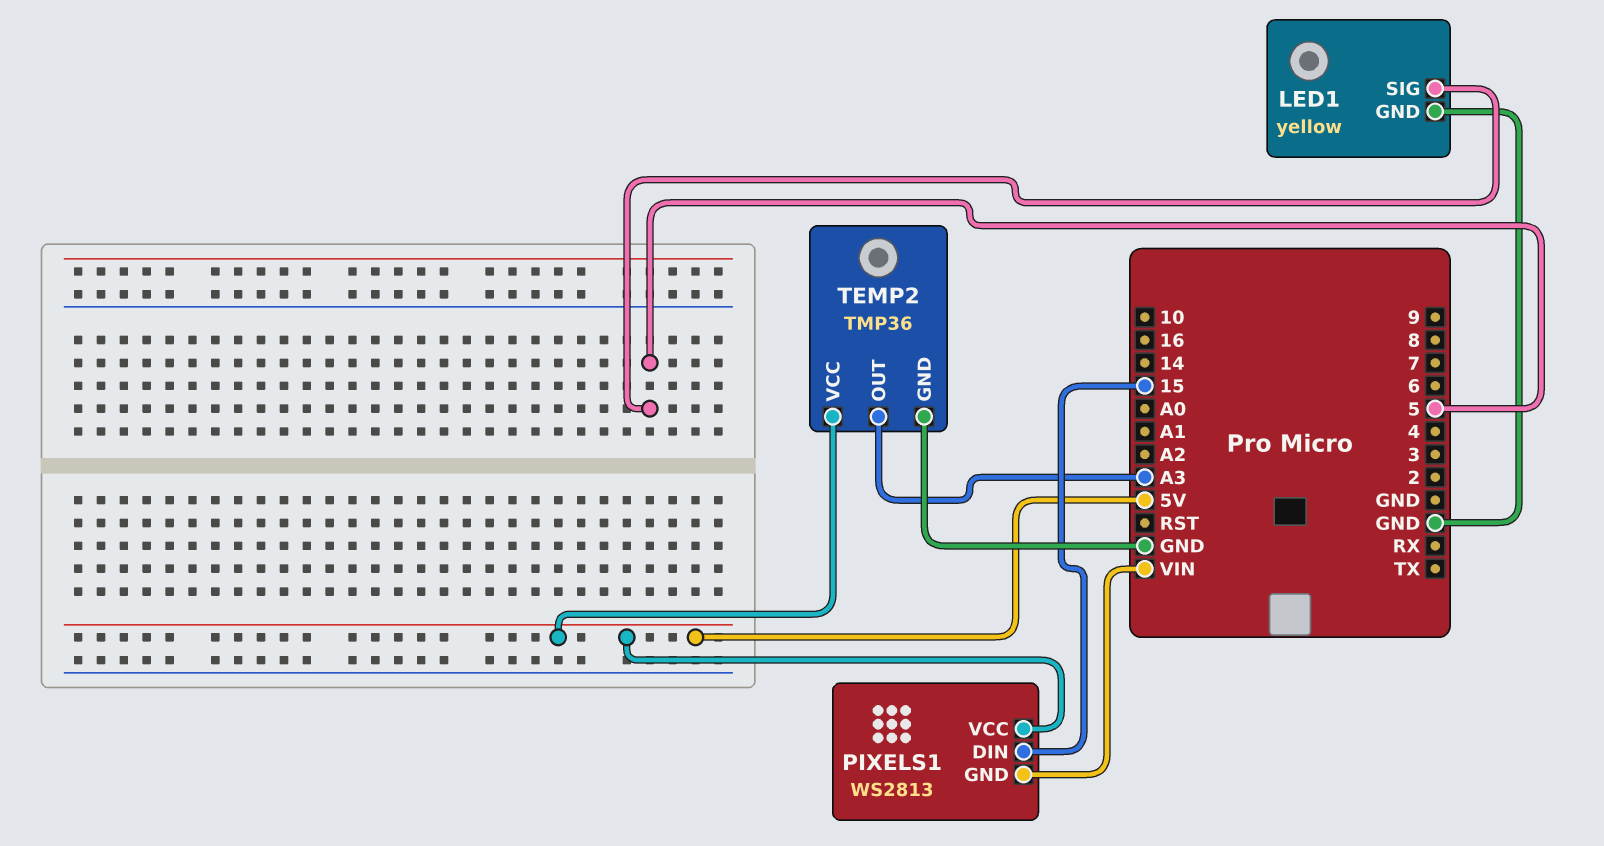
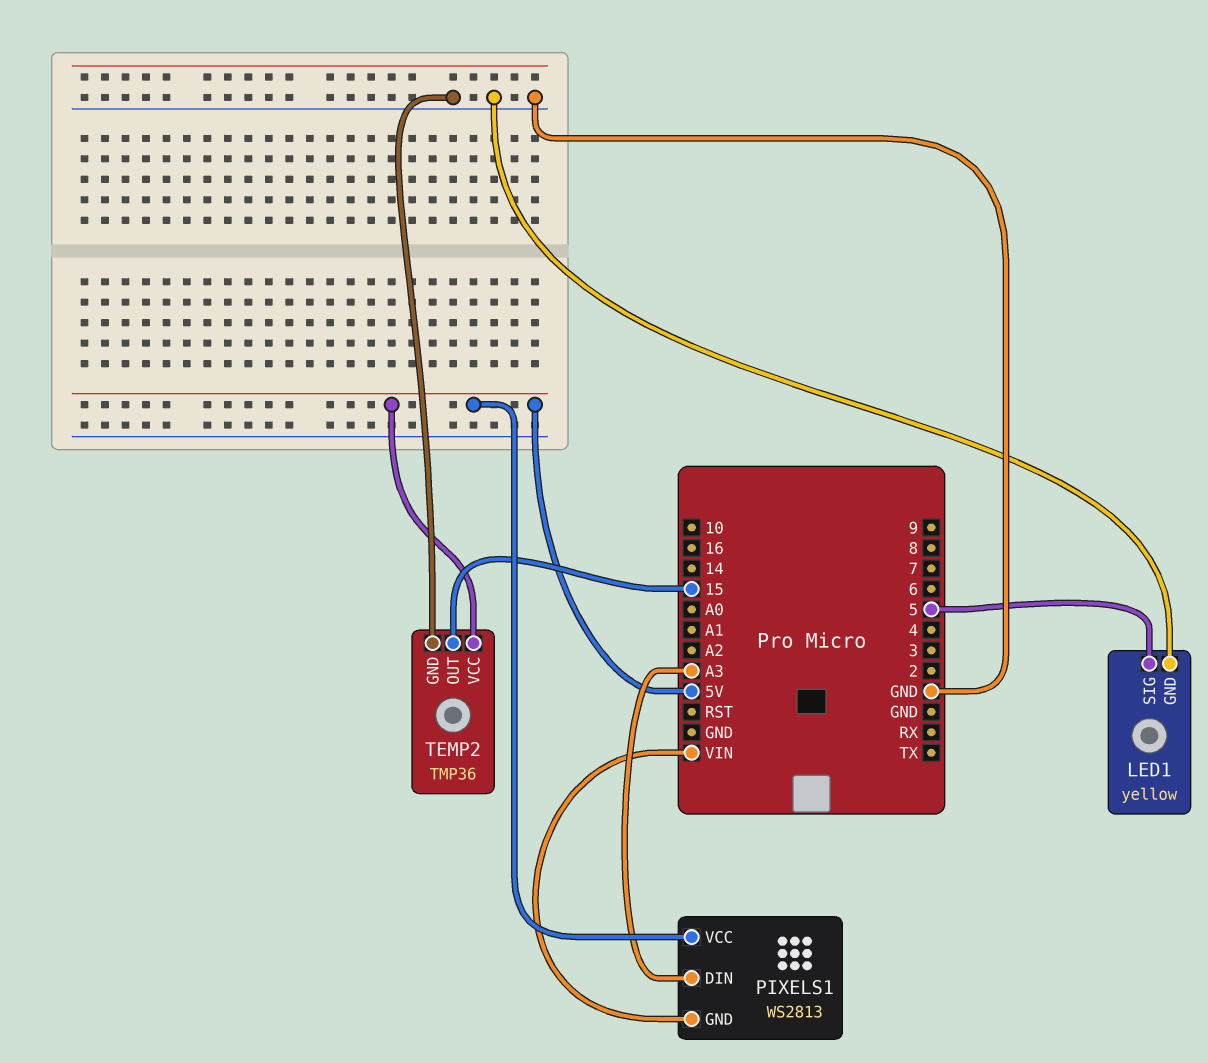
PIXELS1 pin DIN: 15 -> A3
TEMP2 pin OUT: A3 -> 15

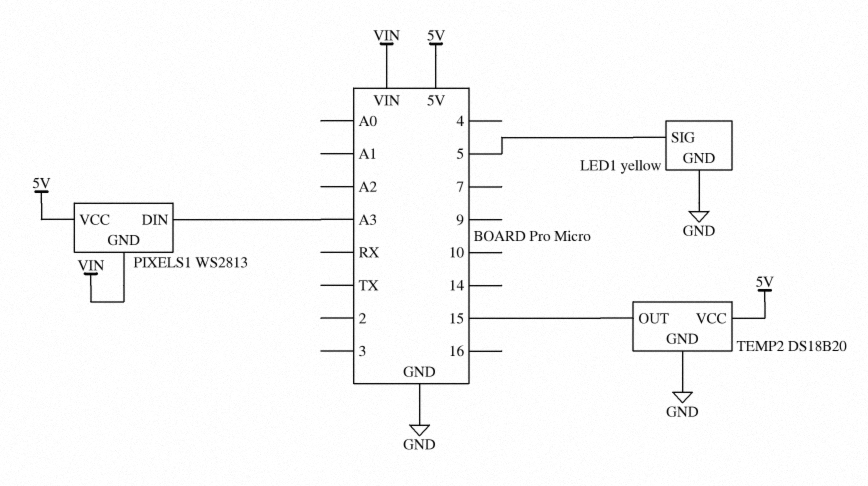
TEMP2: TMP36 -> DS18B20

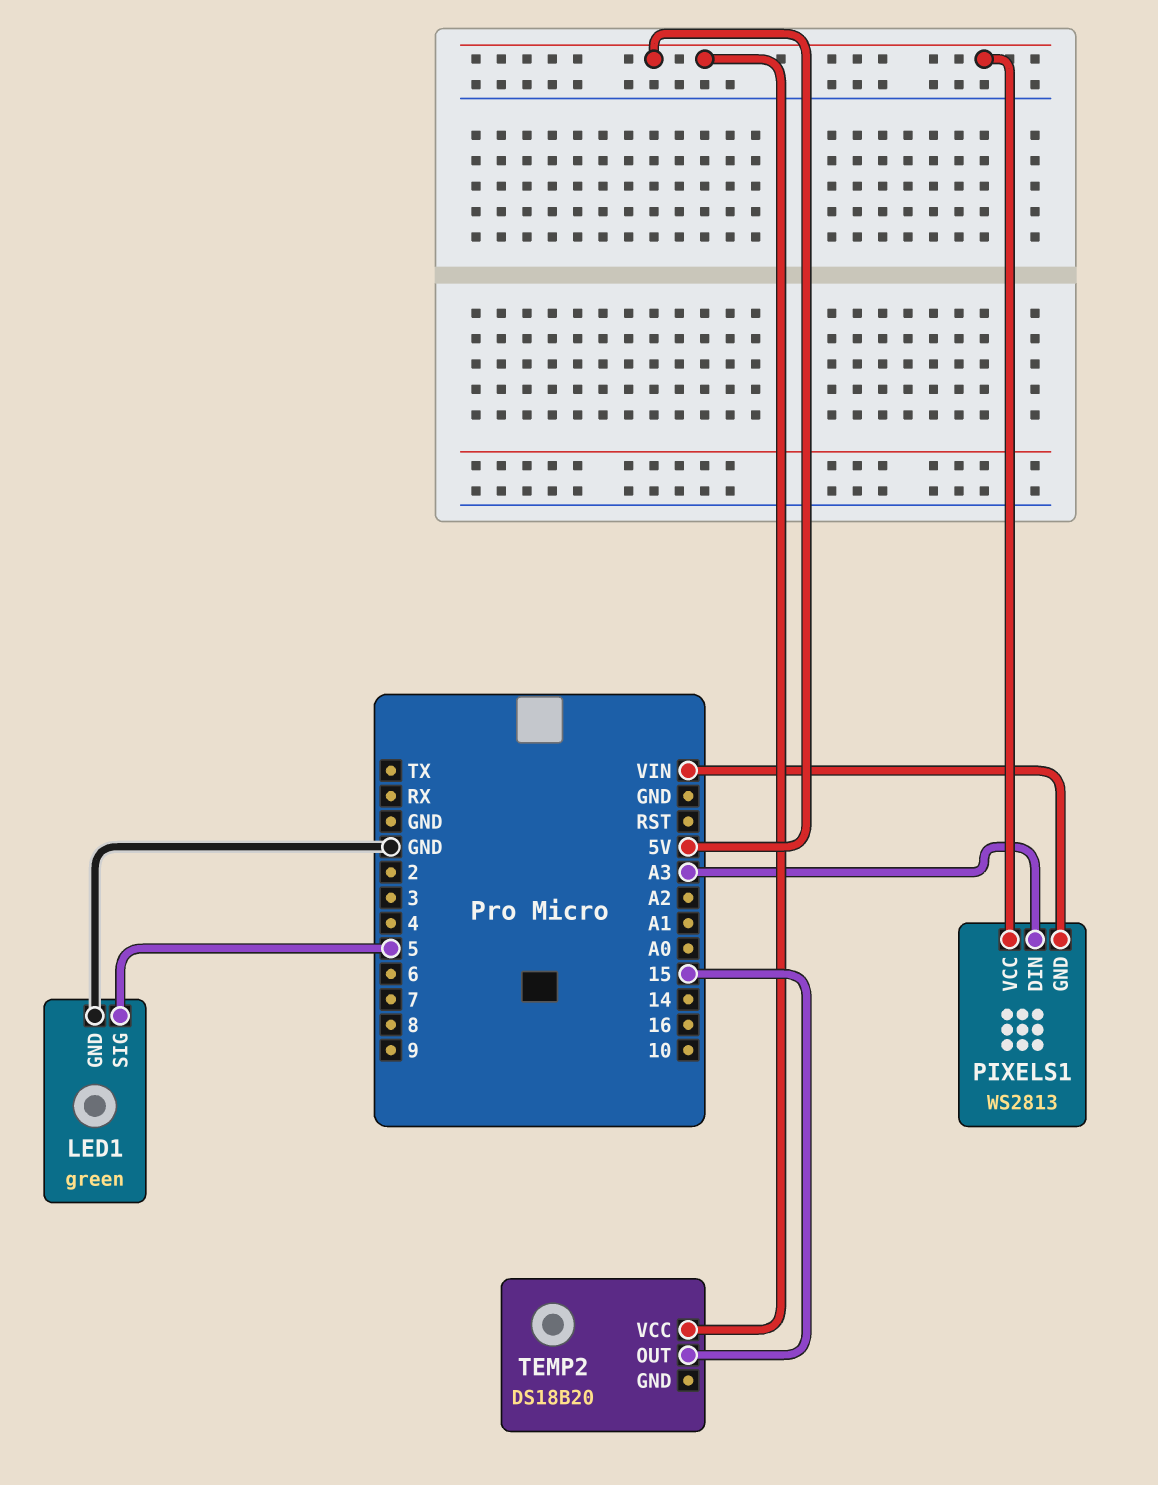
LED1: yellow -> green
TEMP2 pin GND: GND -> none

